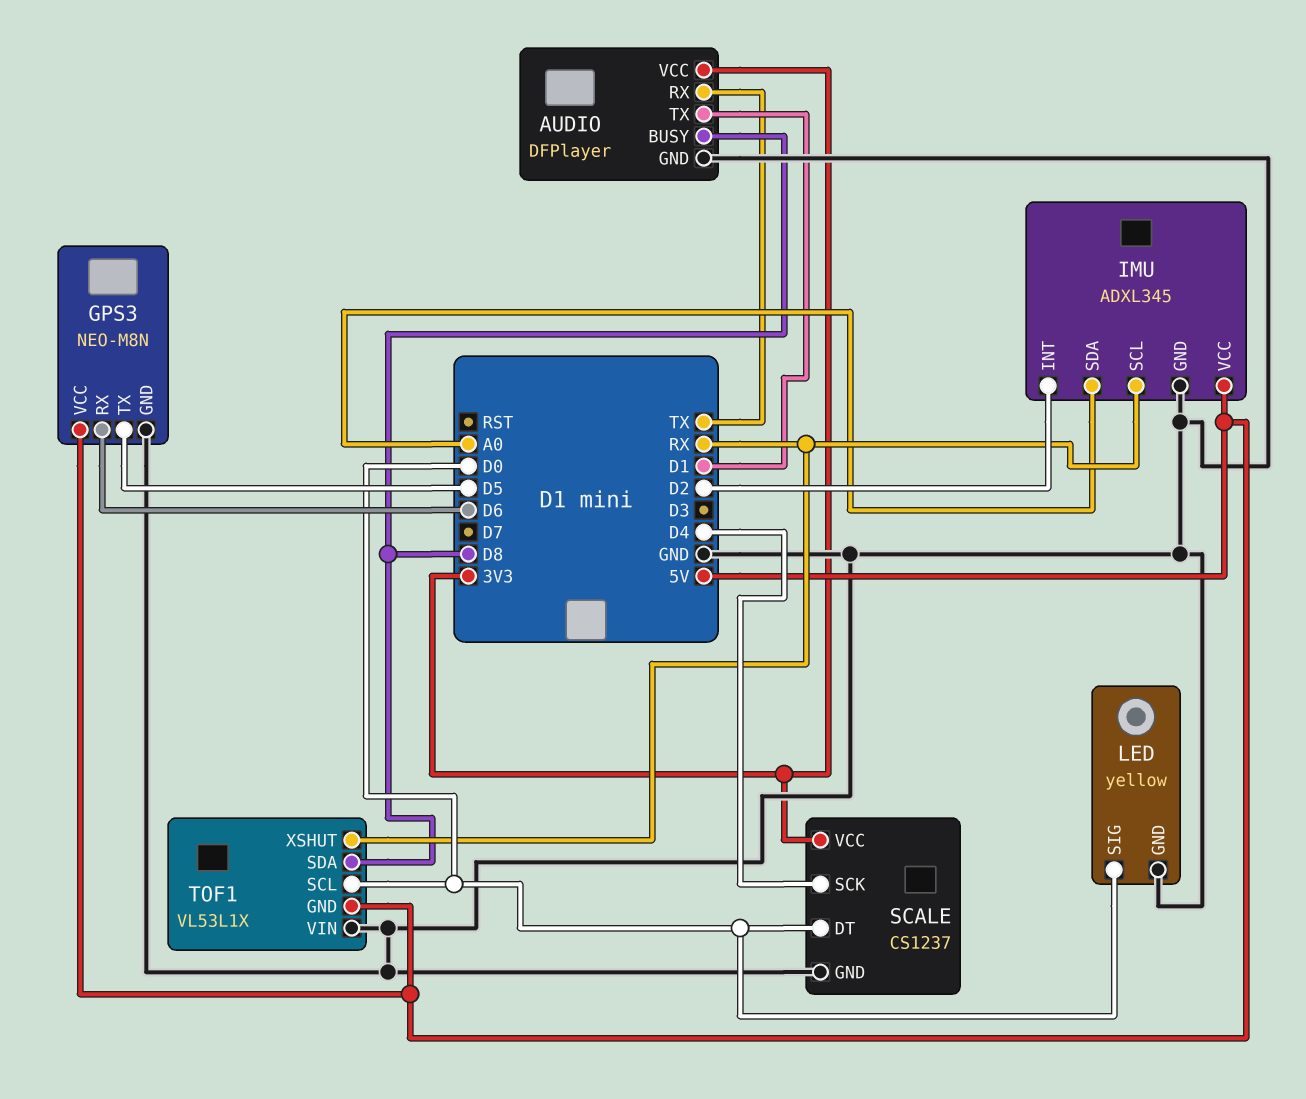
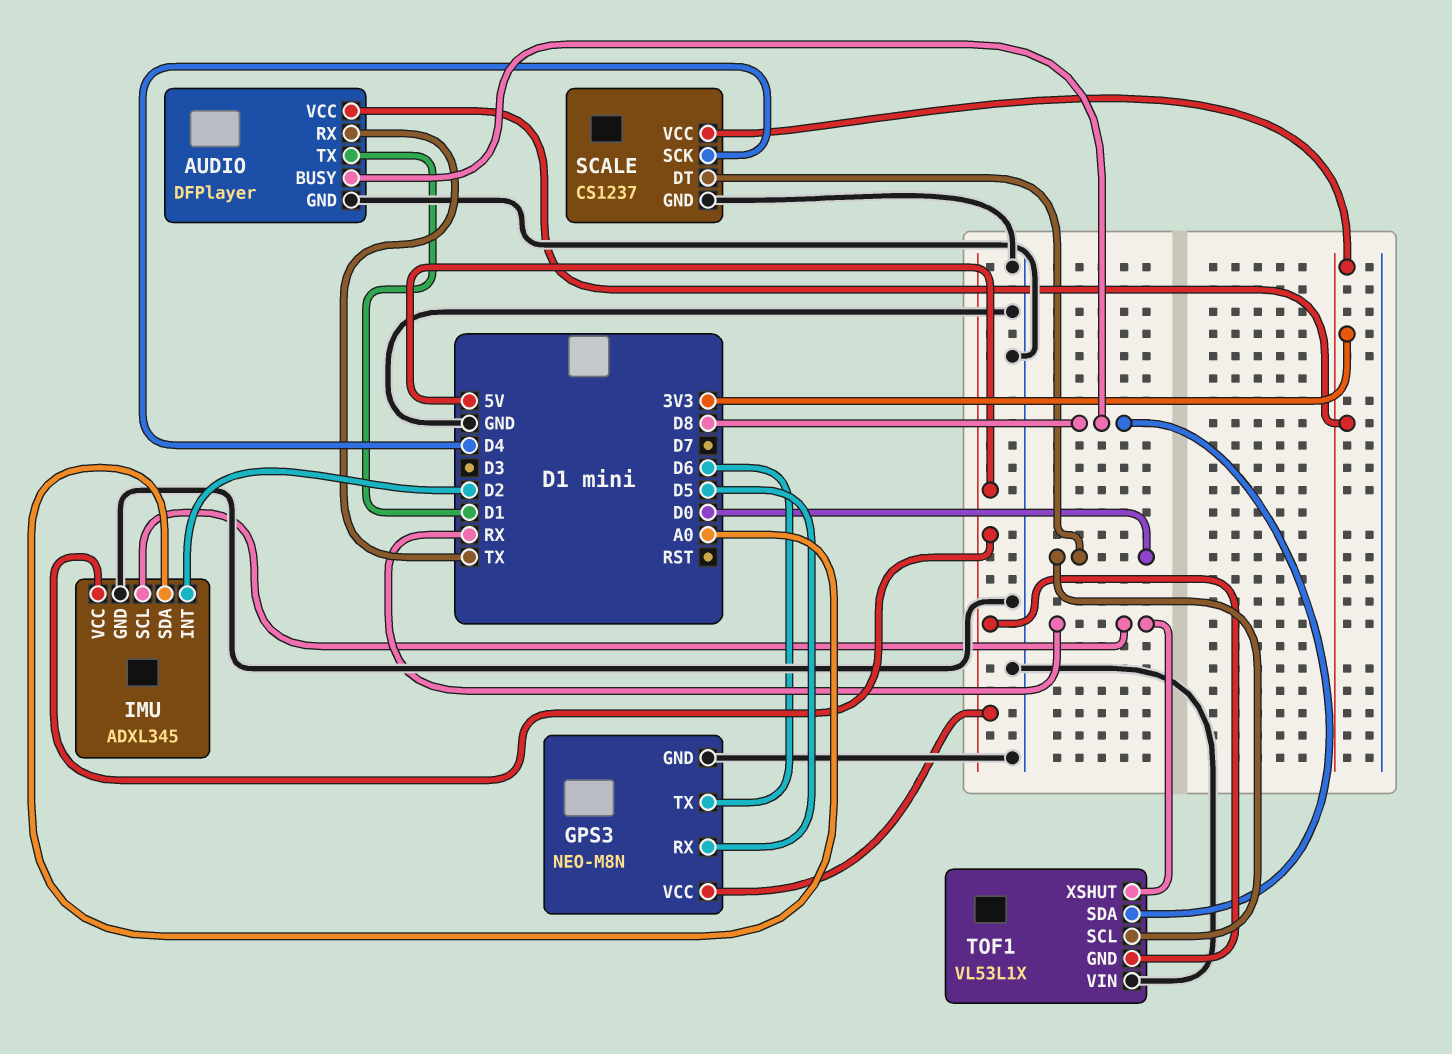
GPS3 pin RX: D6 -> D5
GPS3 pin TX: D5 -> D6
LED: yellow -> none
LED pin GND: GND -> none
LED pin SIG: D0 -> none

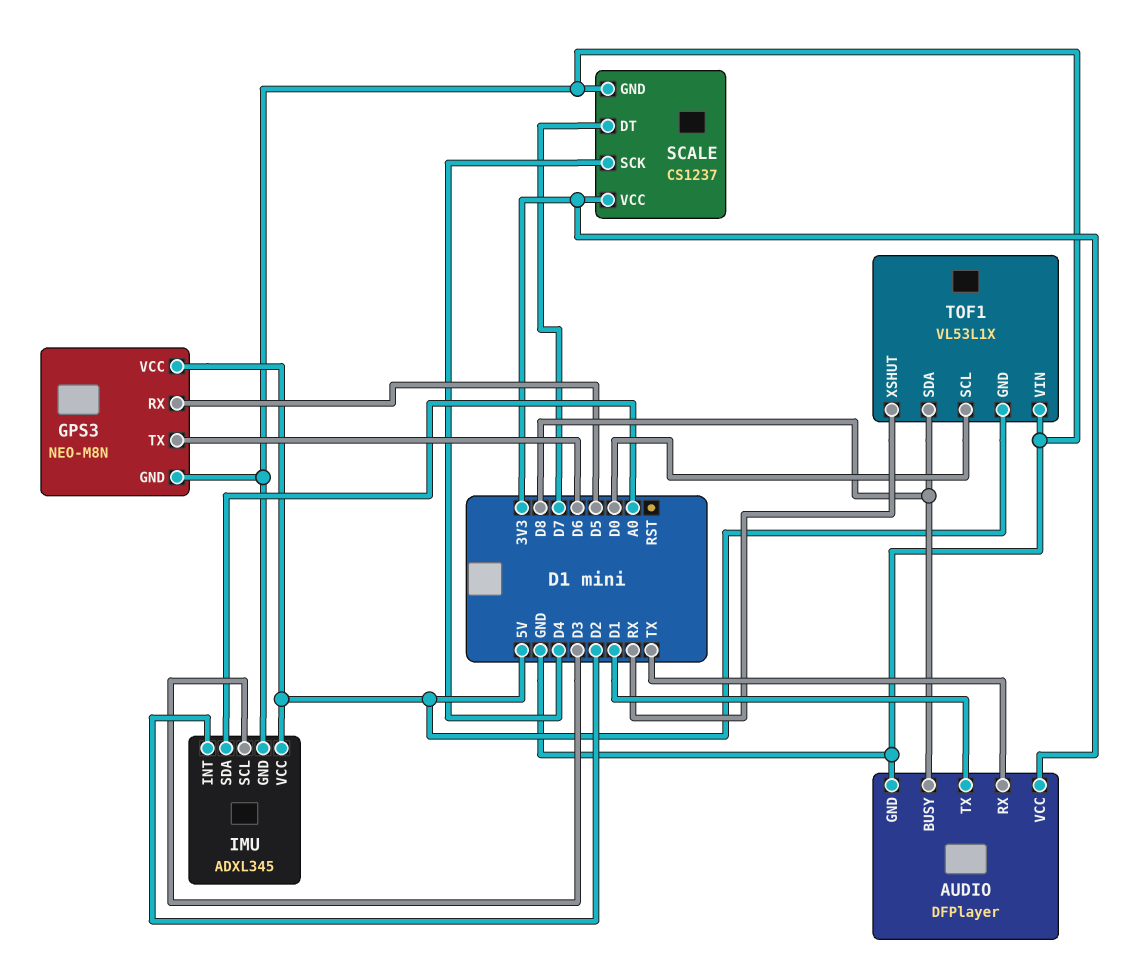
IMU pin SCL: RX -> D3
SCALE pin DT: D0 -> D7

